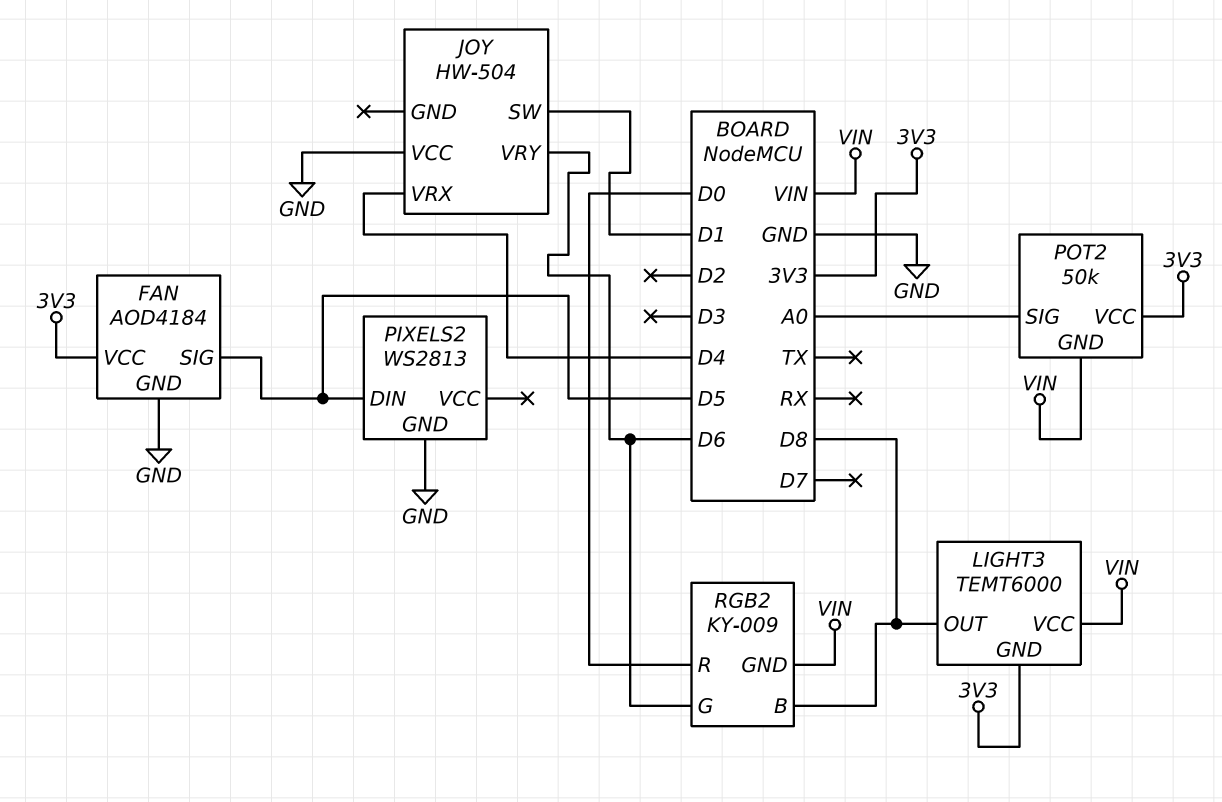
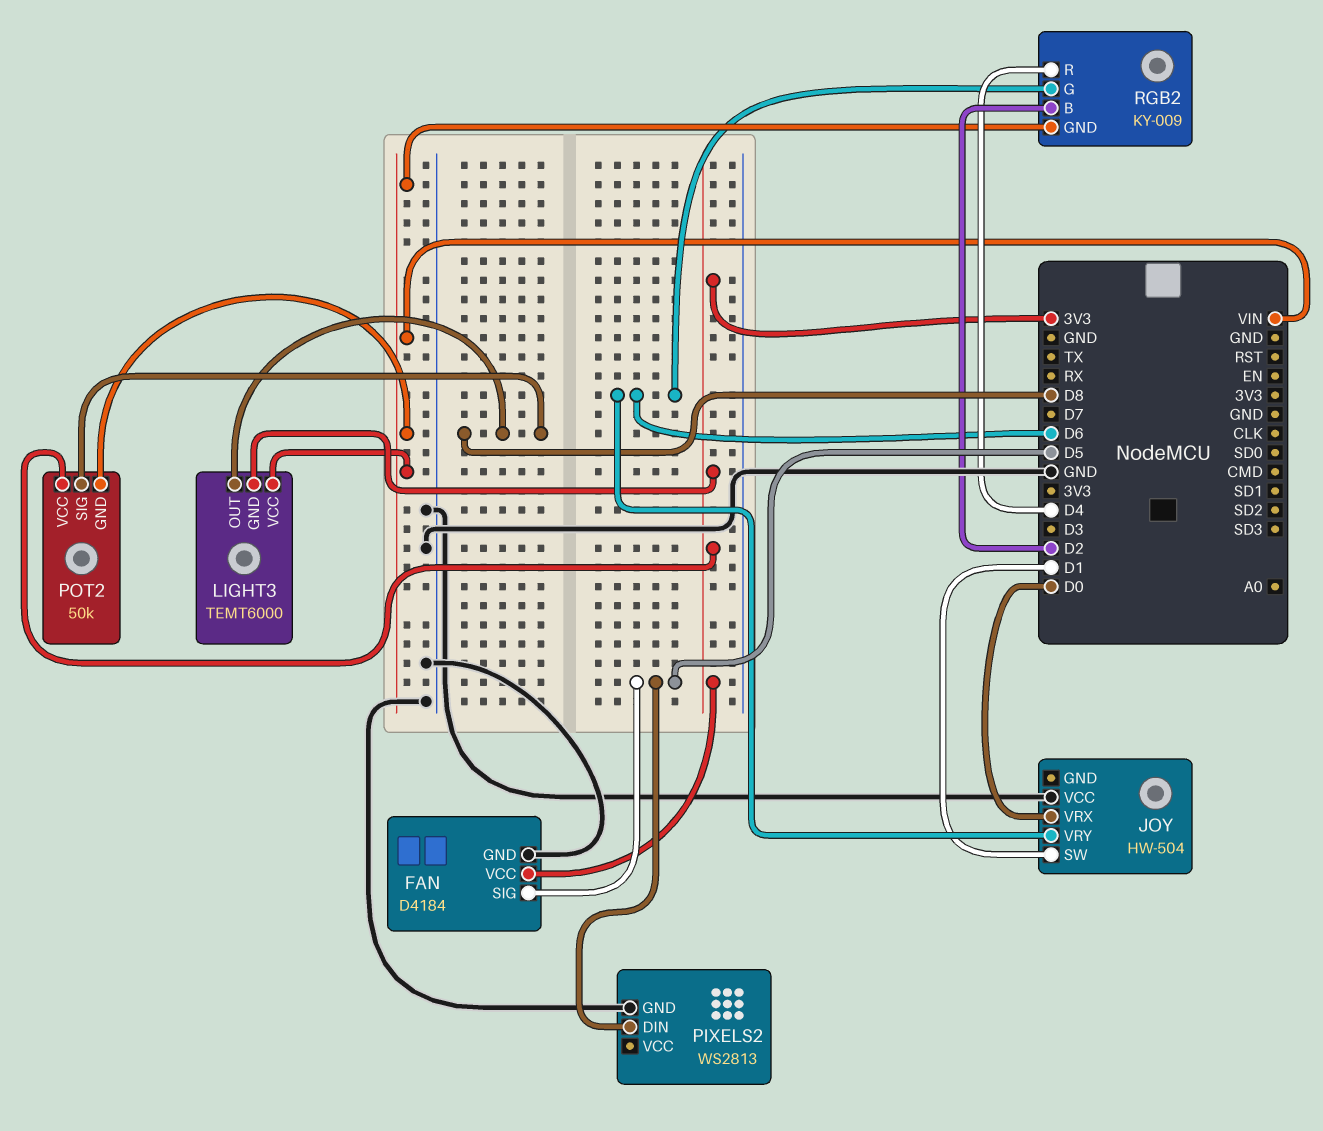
FAN: AOD4184 -> D4184
JOY pin VRX: D4 -> D0
POT2 pin SIG: A0 -> D8
RGB2 pin B: D8 -> D2
RGB2 pin R: D0 -> D4

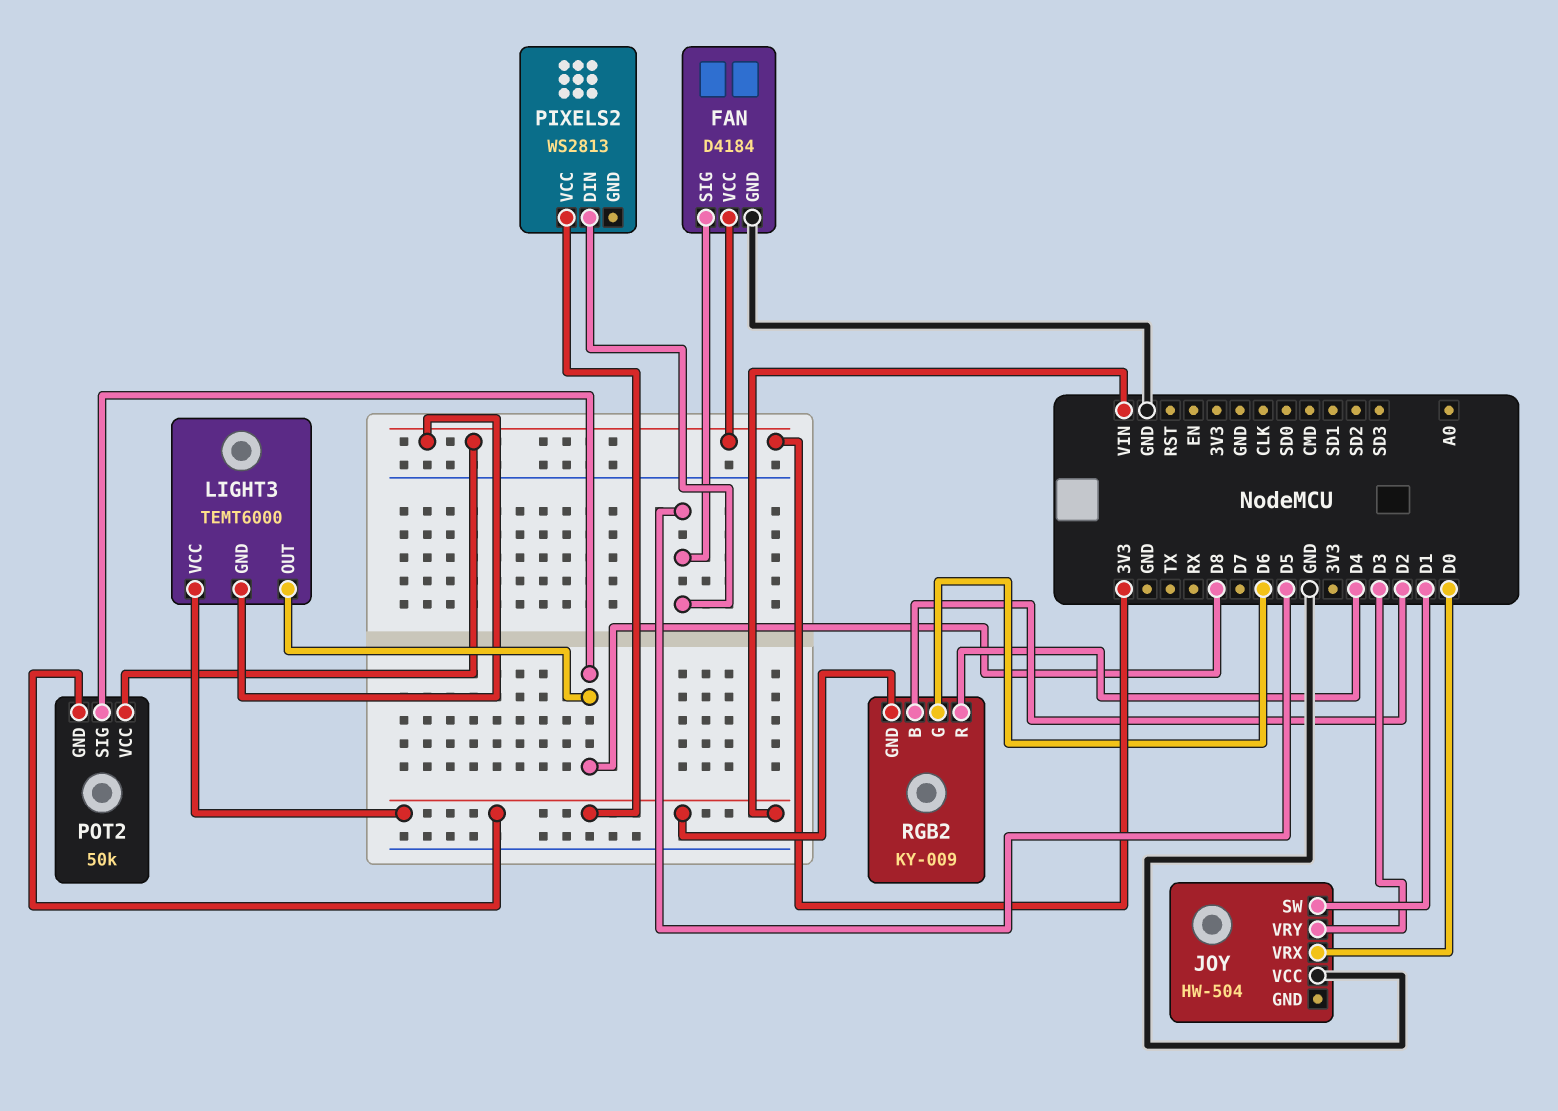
JOY pin VRY: D6 -> D3
PIXELS2 pin GND: GND -> none
PIXELS2 pin VCC: none -> VIN

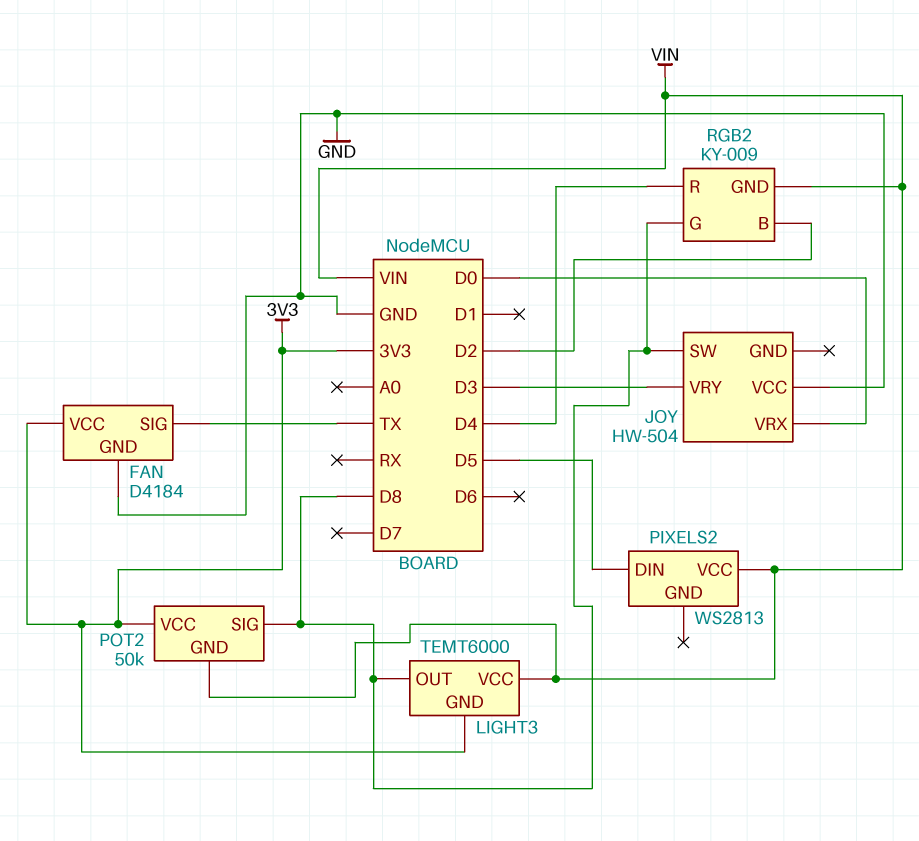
FAN pin SIG: D5 -> TX
JOY pin SW: D1 -> D8
RGB2 pin G: D6 -> D8

